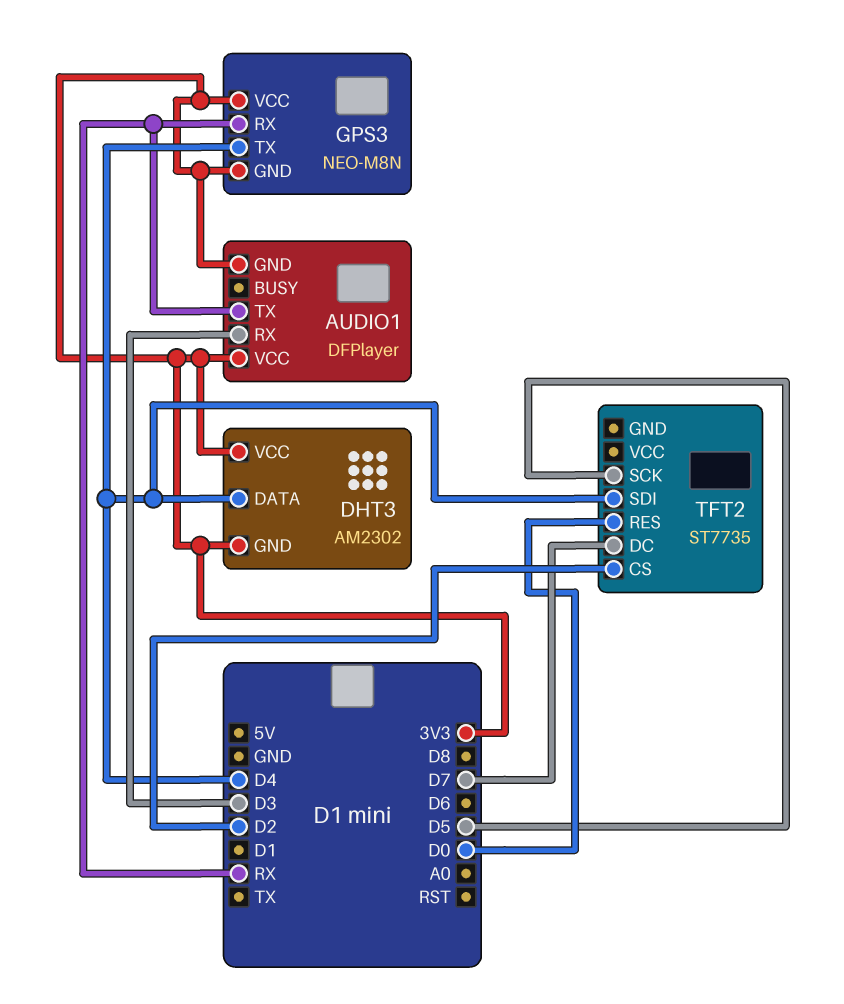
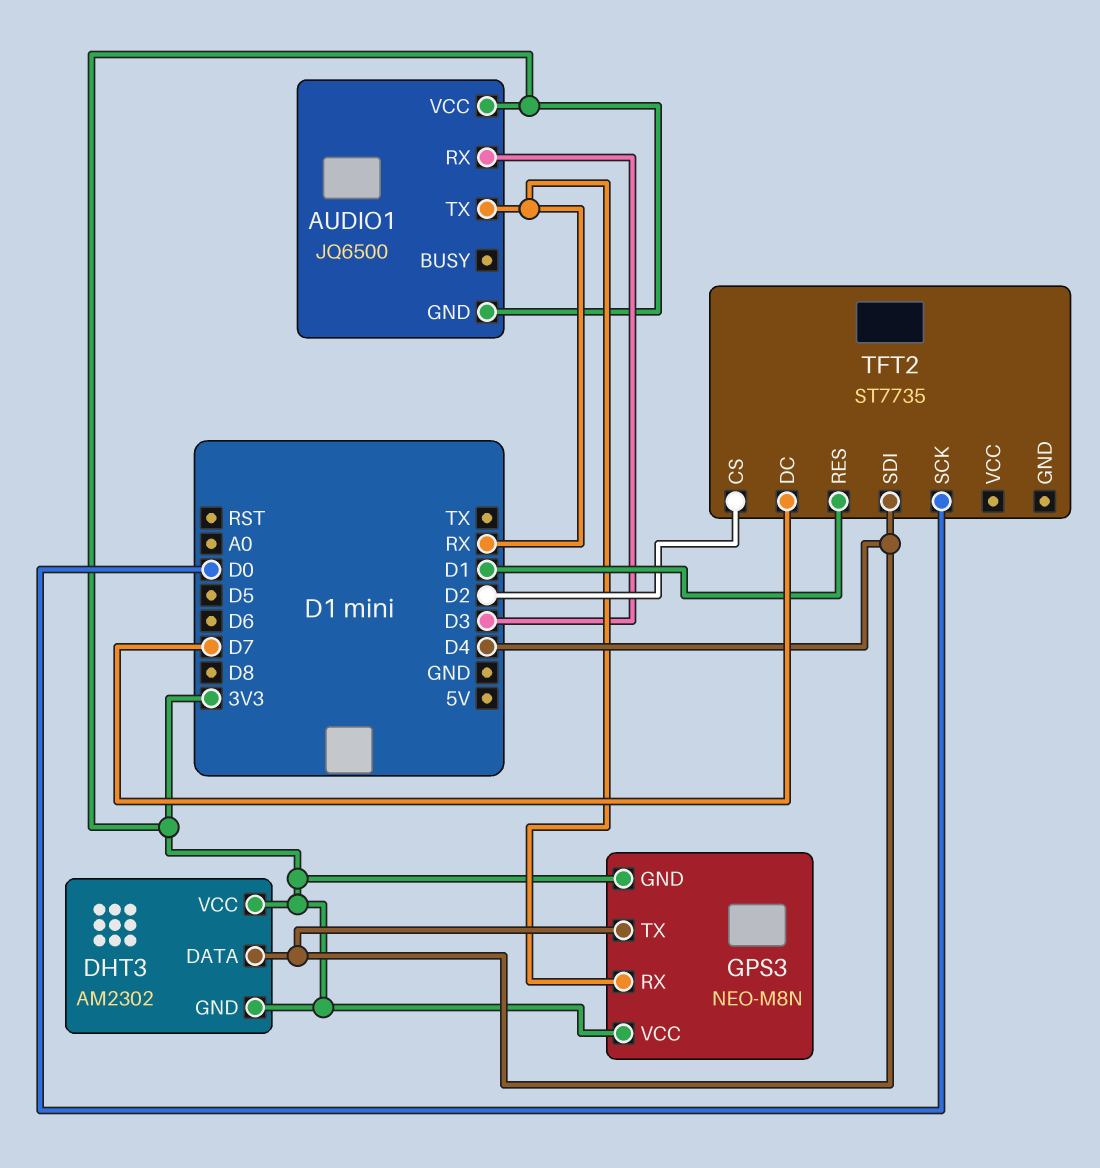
AUDIO1: DFPlayer -> JQ6500
TFT2 pin RES: D0 -> D1
TFT2 pin SCK: D5 -> D0

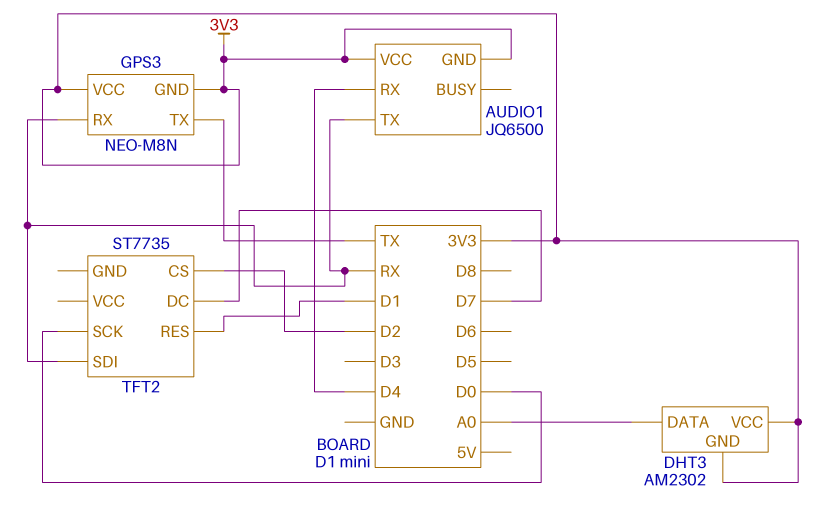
AUDIO1 pin RX: D3 -> D4
DHT3 pin DATA: D4 -> A0
GPS3 pin TX: D4 -> TX
TFT2 pin SDI: D4 -> RX

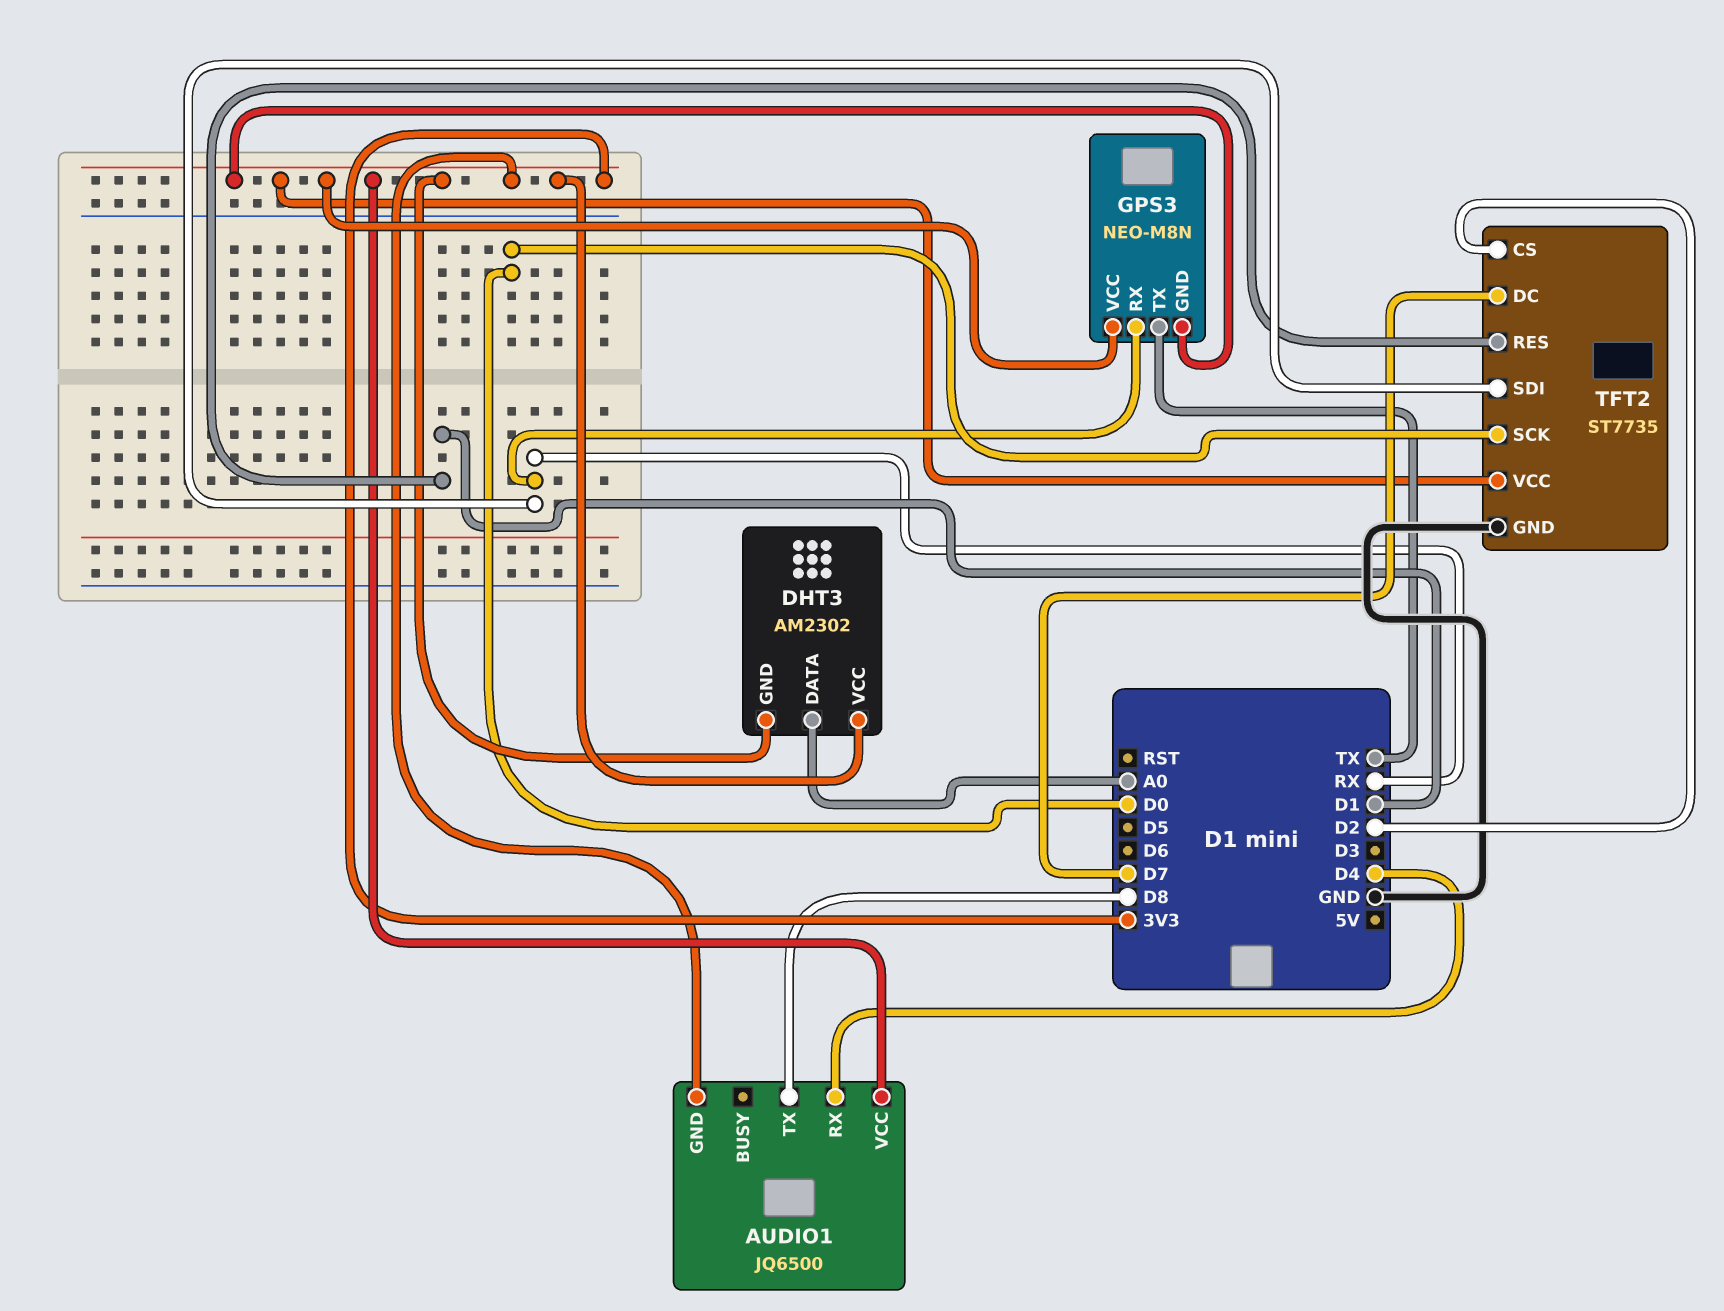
AUDIO1 pin TX: RX -> D8
TFT2 pin GND: none -> GND
TFT2 pin VCC: none -> 3V3

